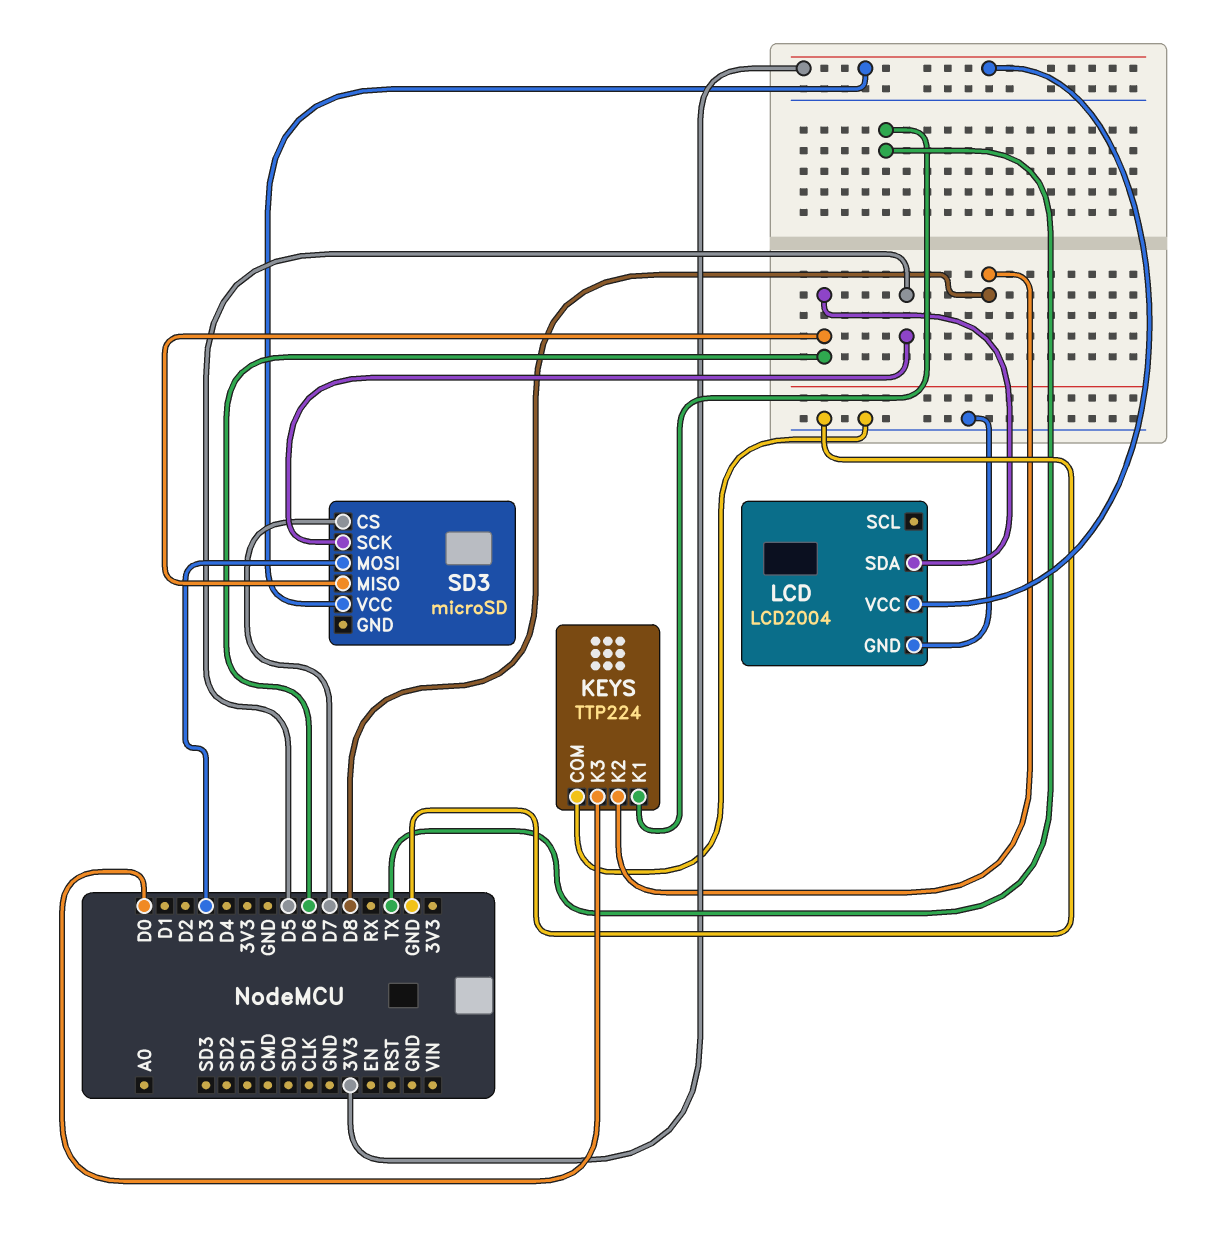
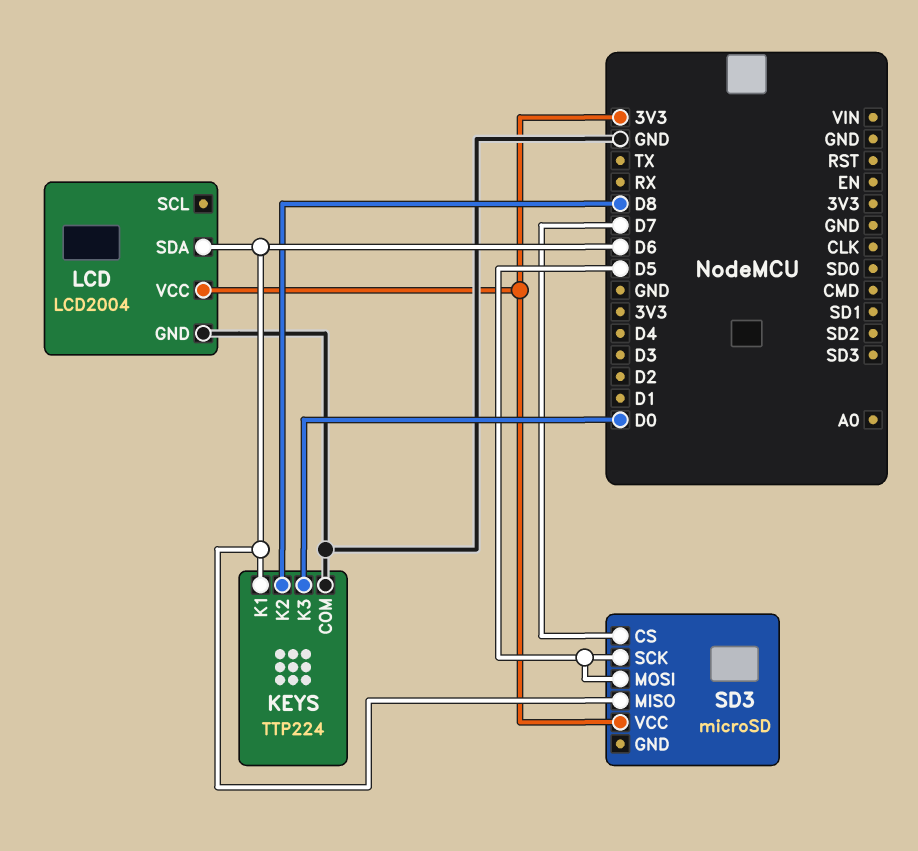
KEYS pin K1: TX -> D6
SD3 pin MOSI: D3 -> D5

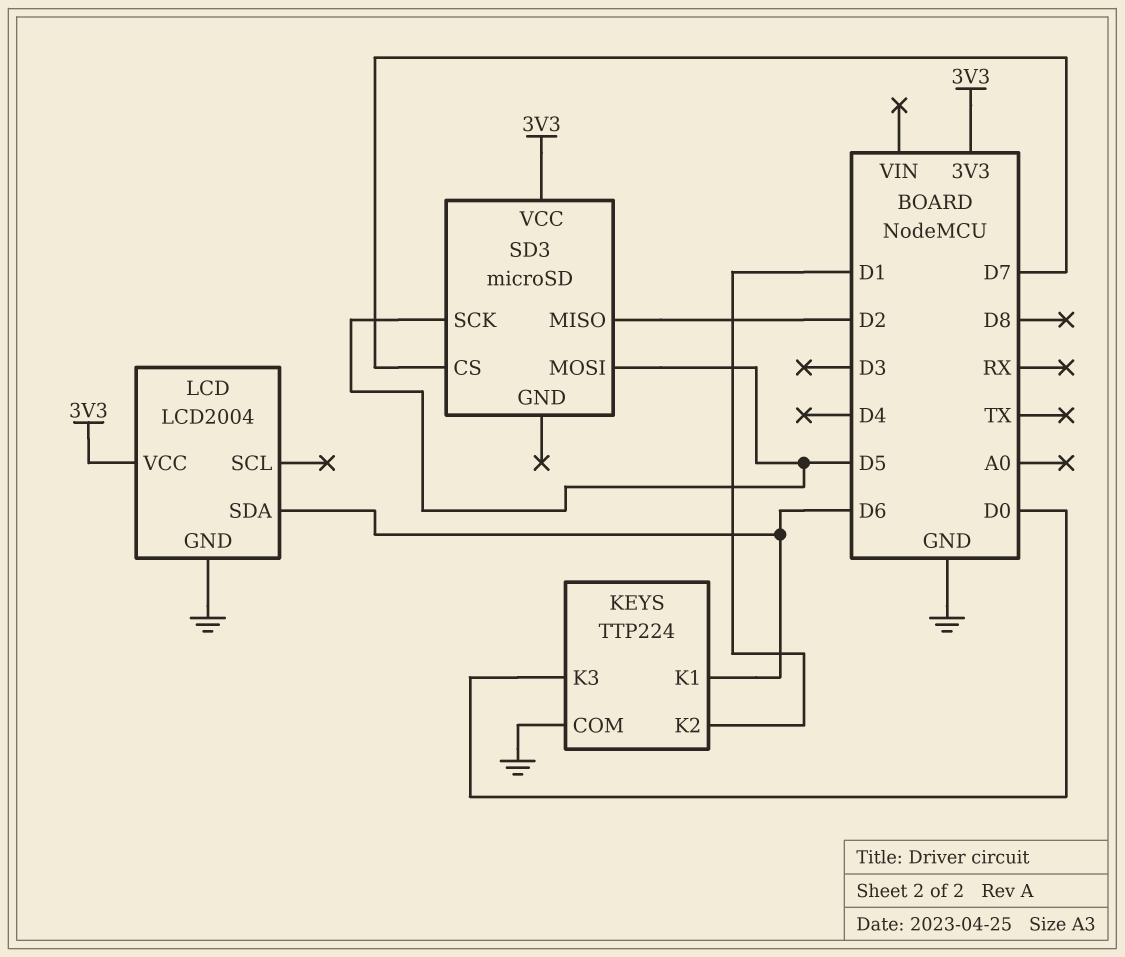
KEYS pin K2: D8 -> D1
SD3 pin MISO: D6 -> D2

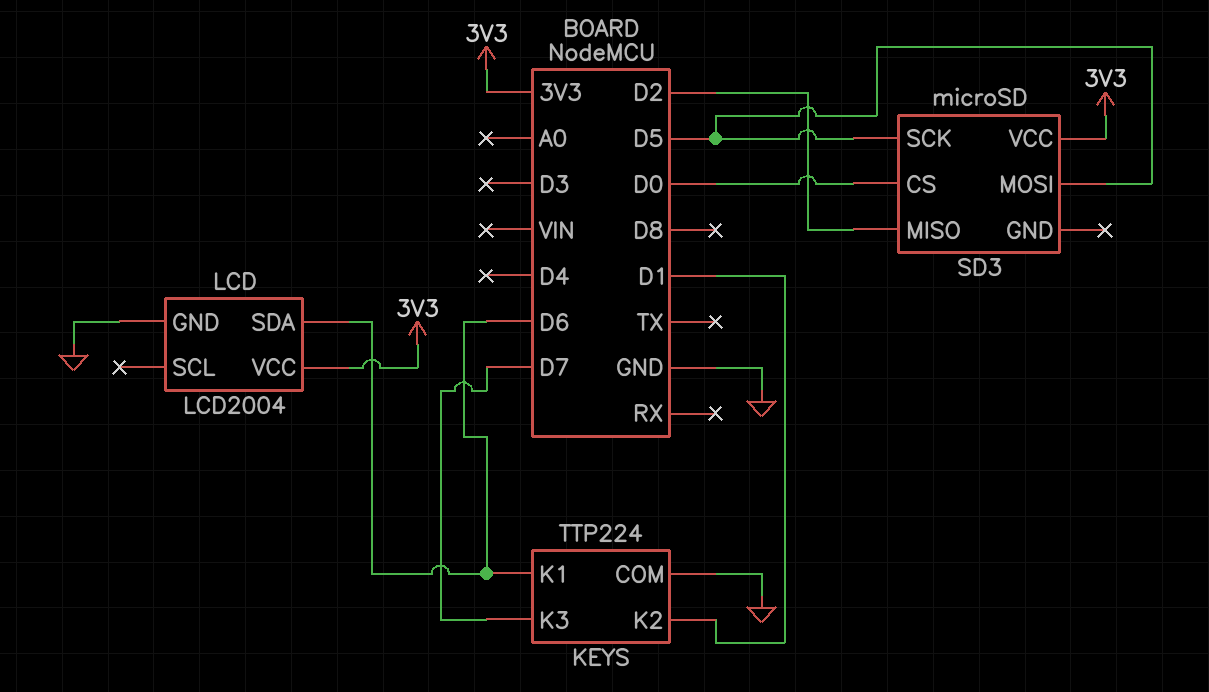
KEYS pin K3: D0 -> D7
SD3 pin CS: D7 -> D0

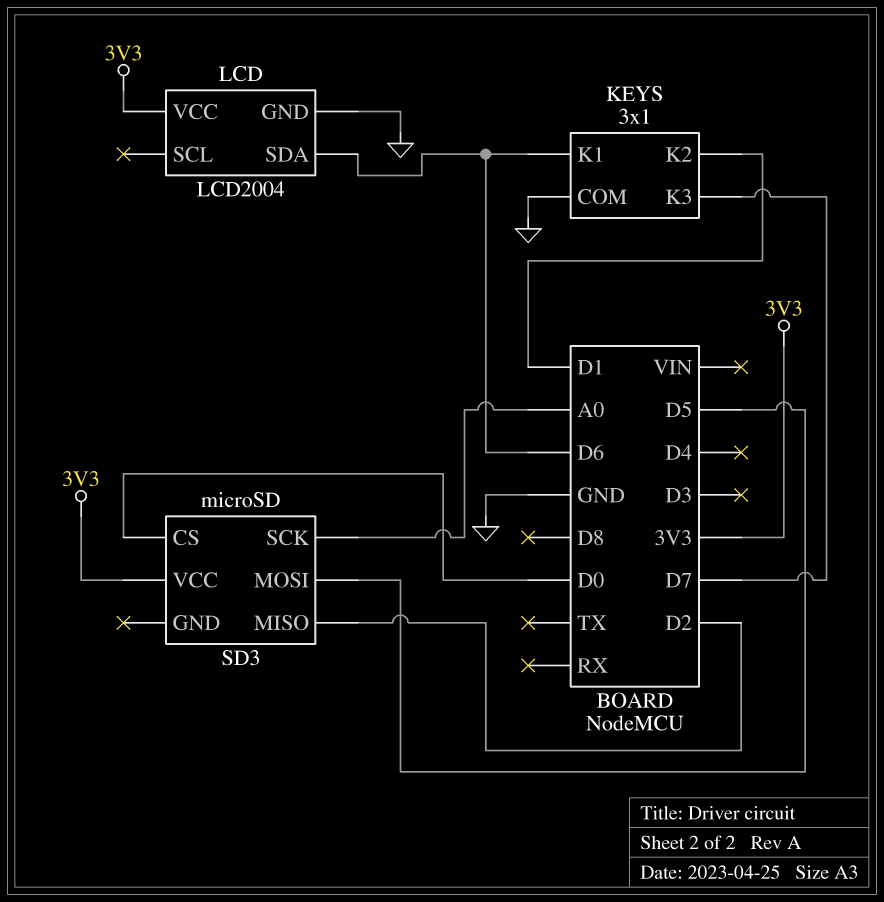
KEYS: TTP224 -> 3x1
SD3 pin SCK: D5 -> A0

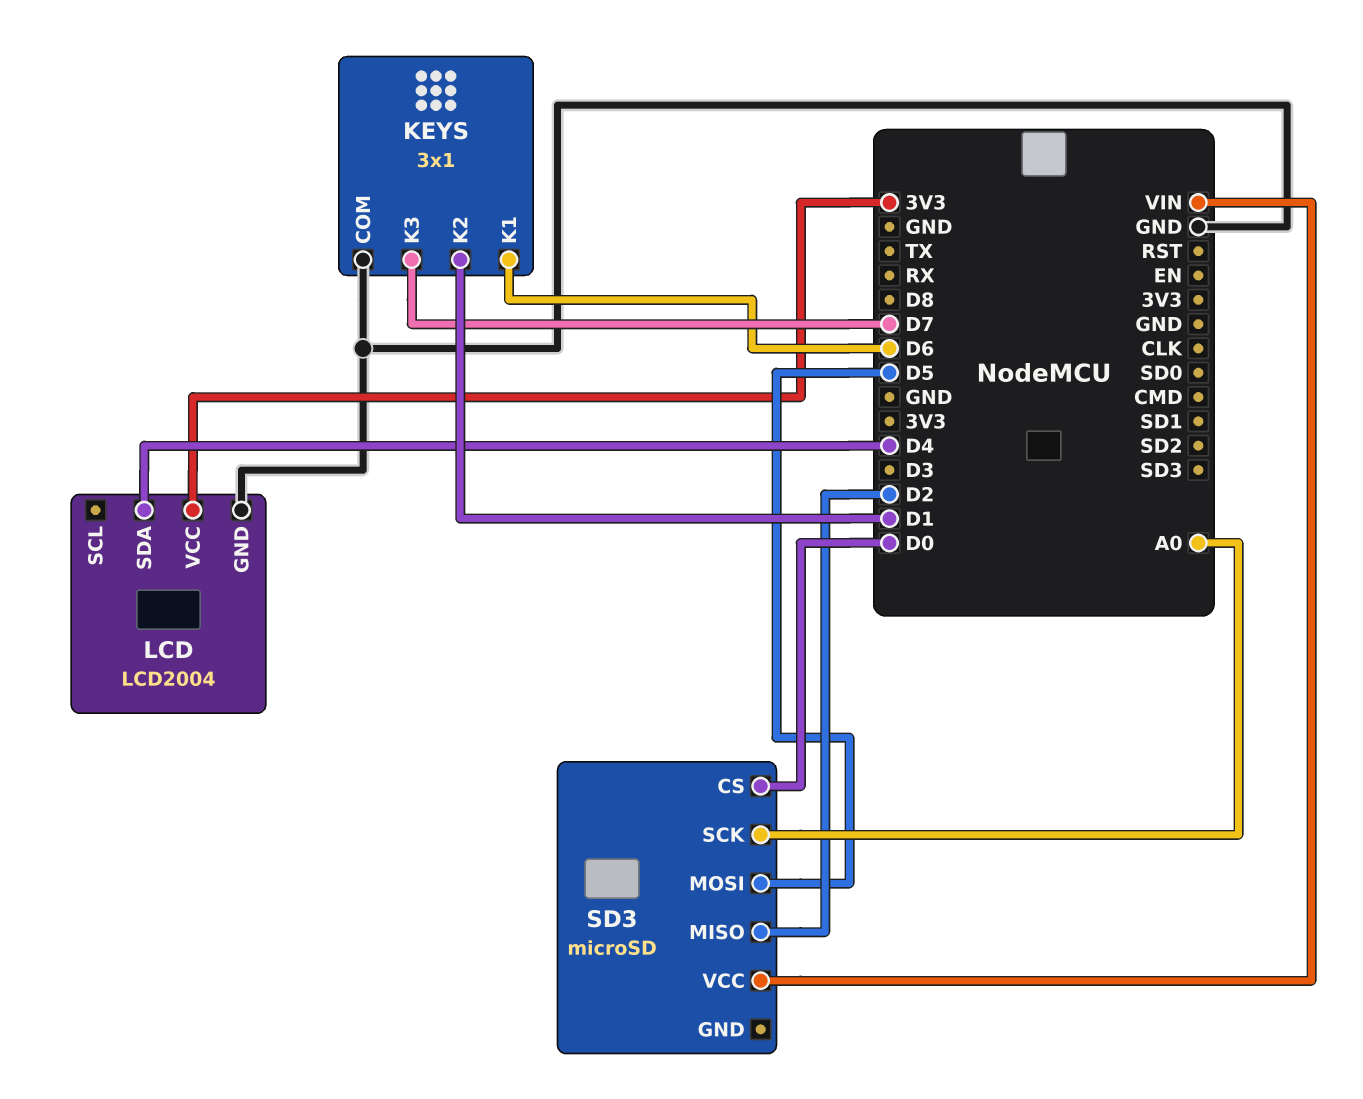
LCD pin SDA: D6 -> D4
SD3 pin VCC: 3V3 -> VIN

